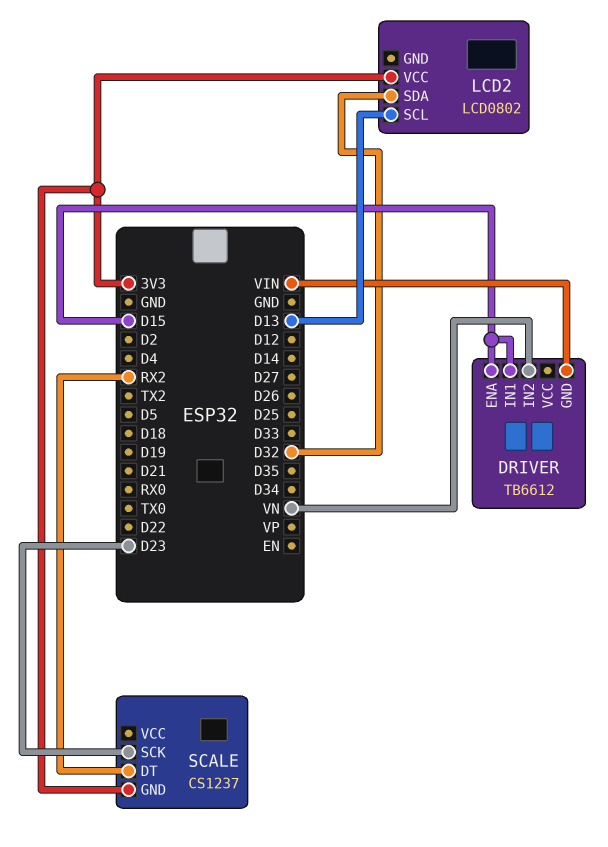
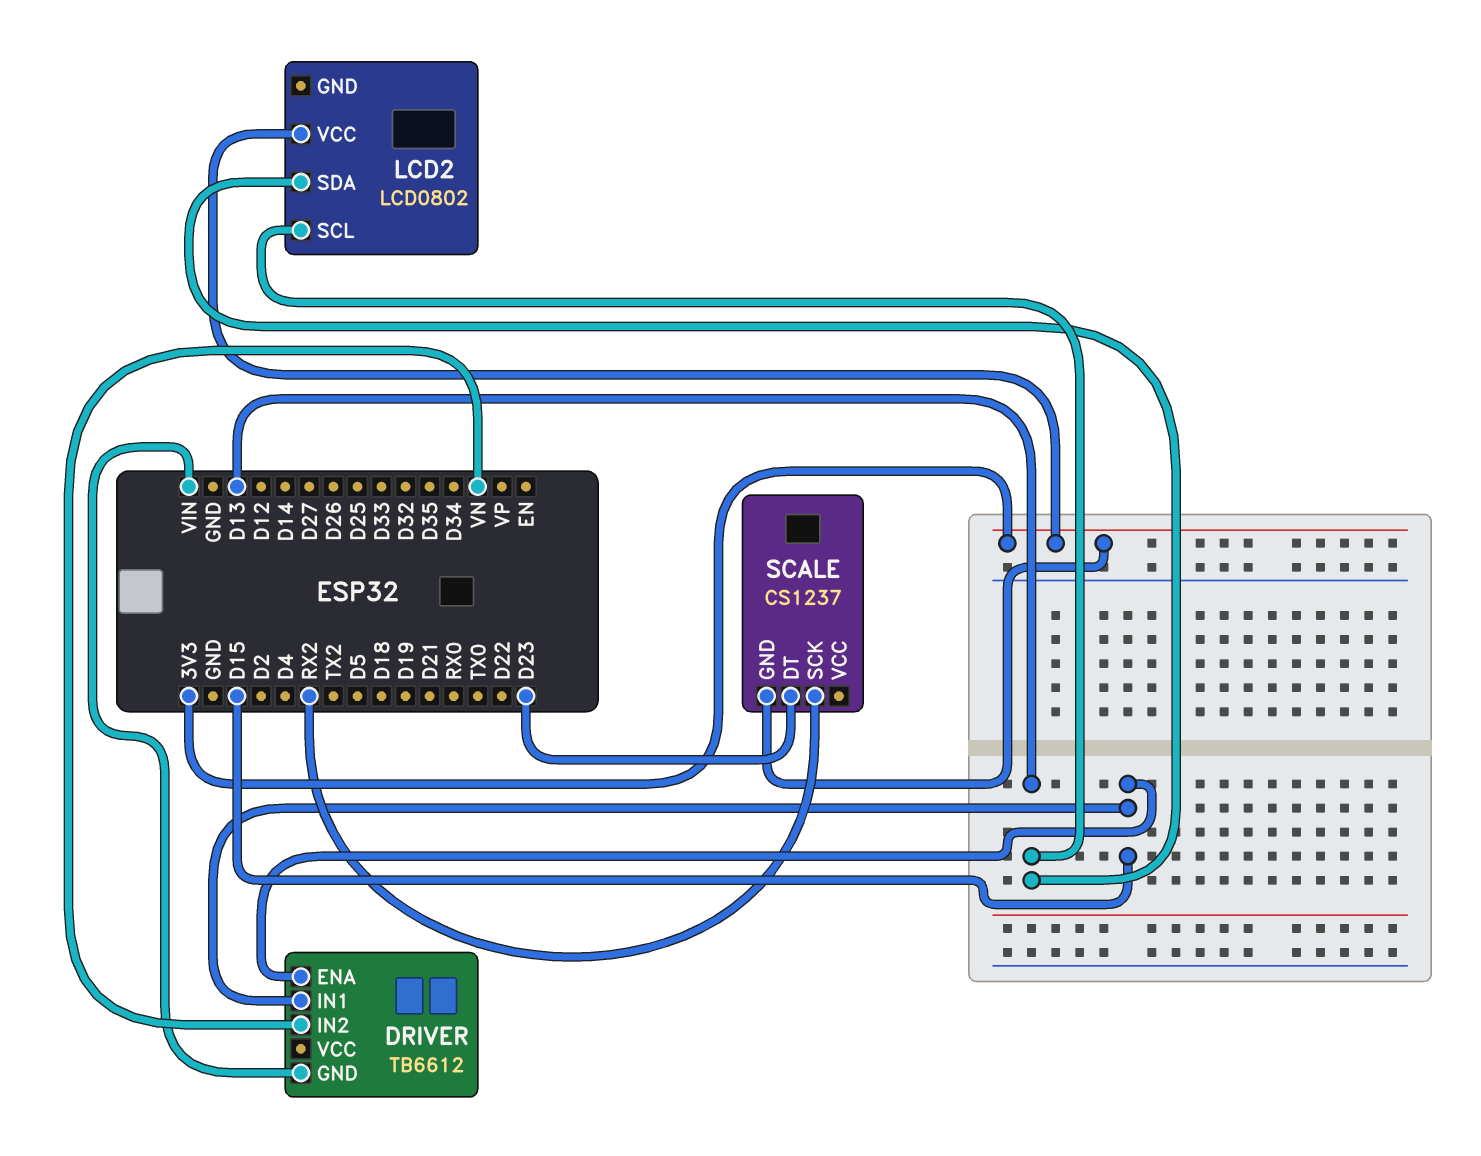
LCD2 pin SDA: D32 -> D13
SCALE pin DT: RX2 -> D23
SCALE pin SCK: D23 -> RX2

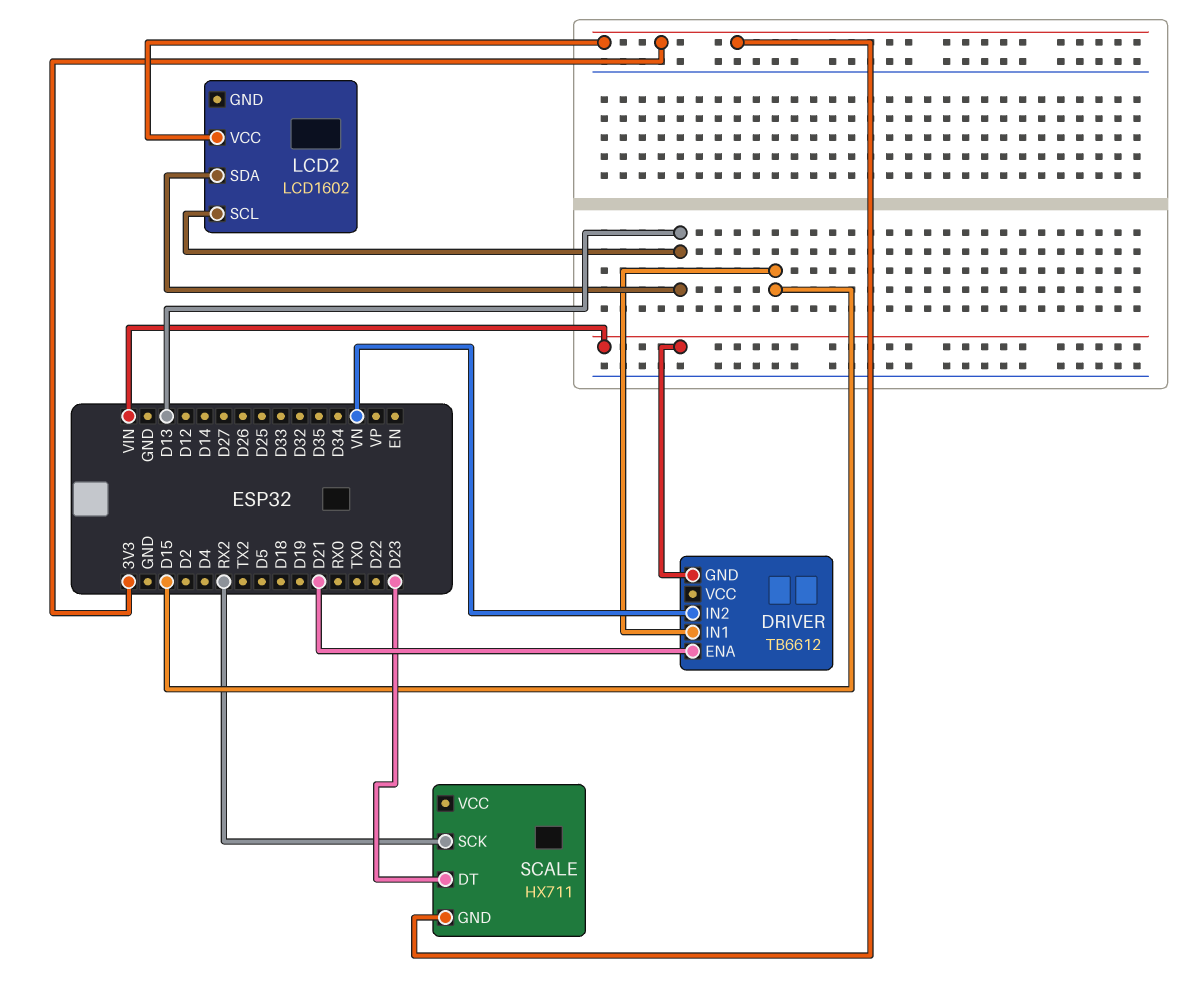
DRIVER pin ENA: D15 -> D21
LCD2: LCD0802 -> LCD1602
SCALE: CS1237 -> HX711

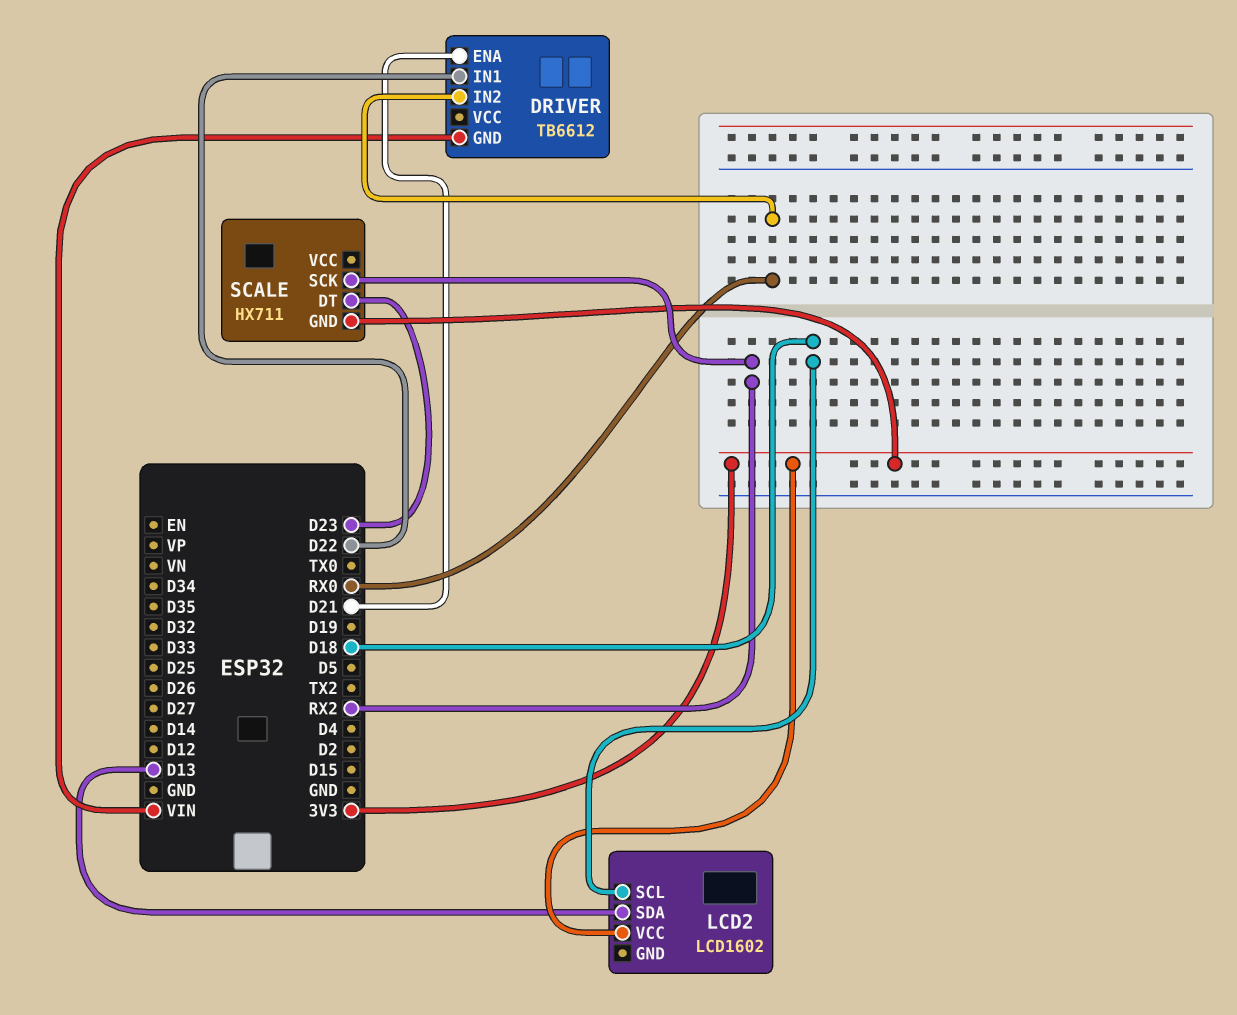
DRIVER pin IN1: D15 -> D22
DRIVER pin IN2: VN -> RX0
LCD2 pin SCL: D13 -> D18

